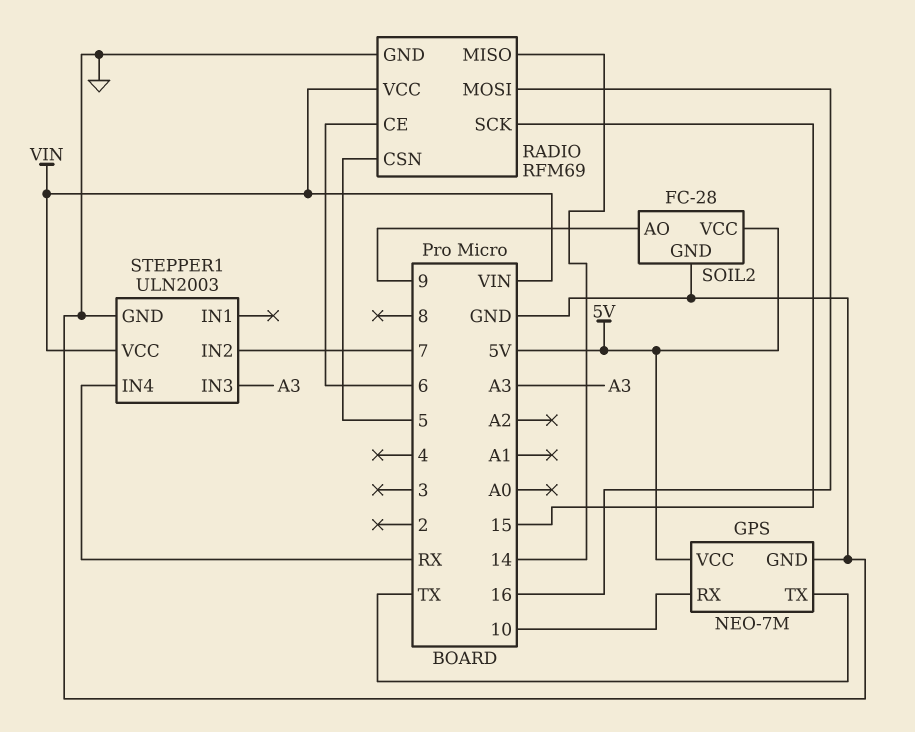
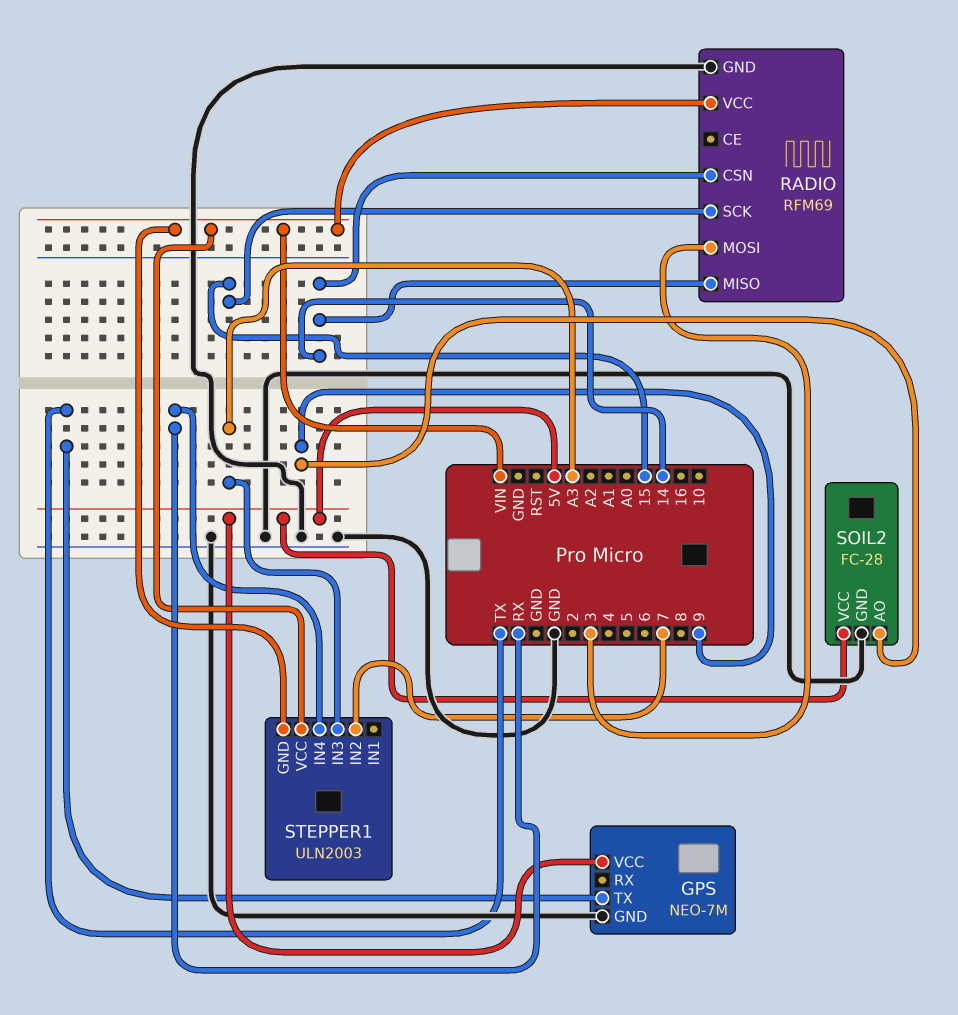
GPS pin RX: 10 -> none
RADIO pin CE: 6 -> none
RADIO pin CSN: 5 -> 14
RADIO pin MOSI: 16 -> 3
STEPPER1 pin GND: GND -> VIN

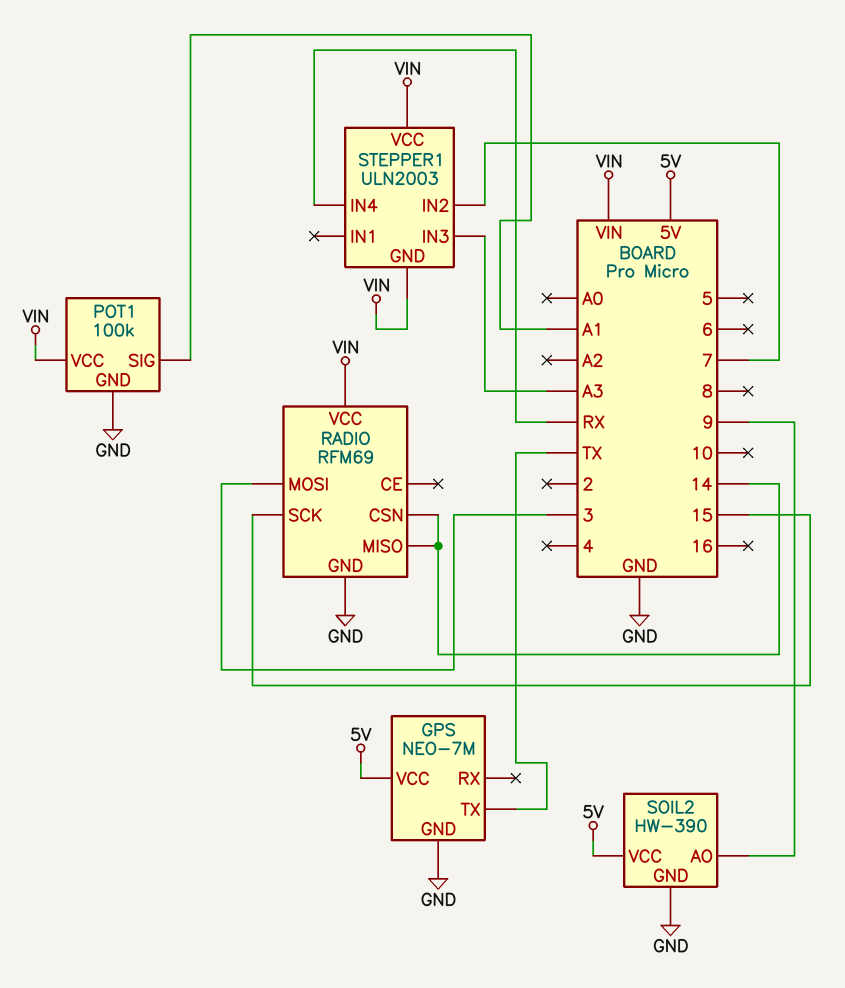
POT1: none -> 100k
POT1 pin GND: none -> GND
POT1 pin SIG: none -> A1
POT1 pin VCC: none -> VIN
SOIL2: FC-28 -> HW-390

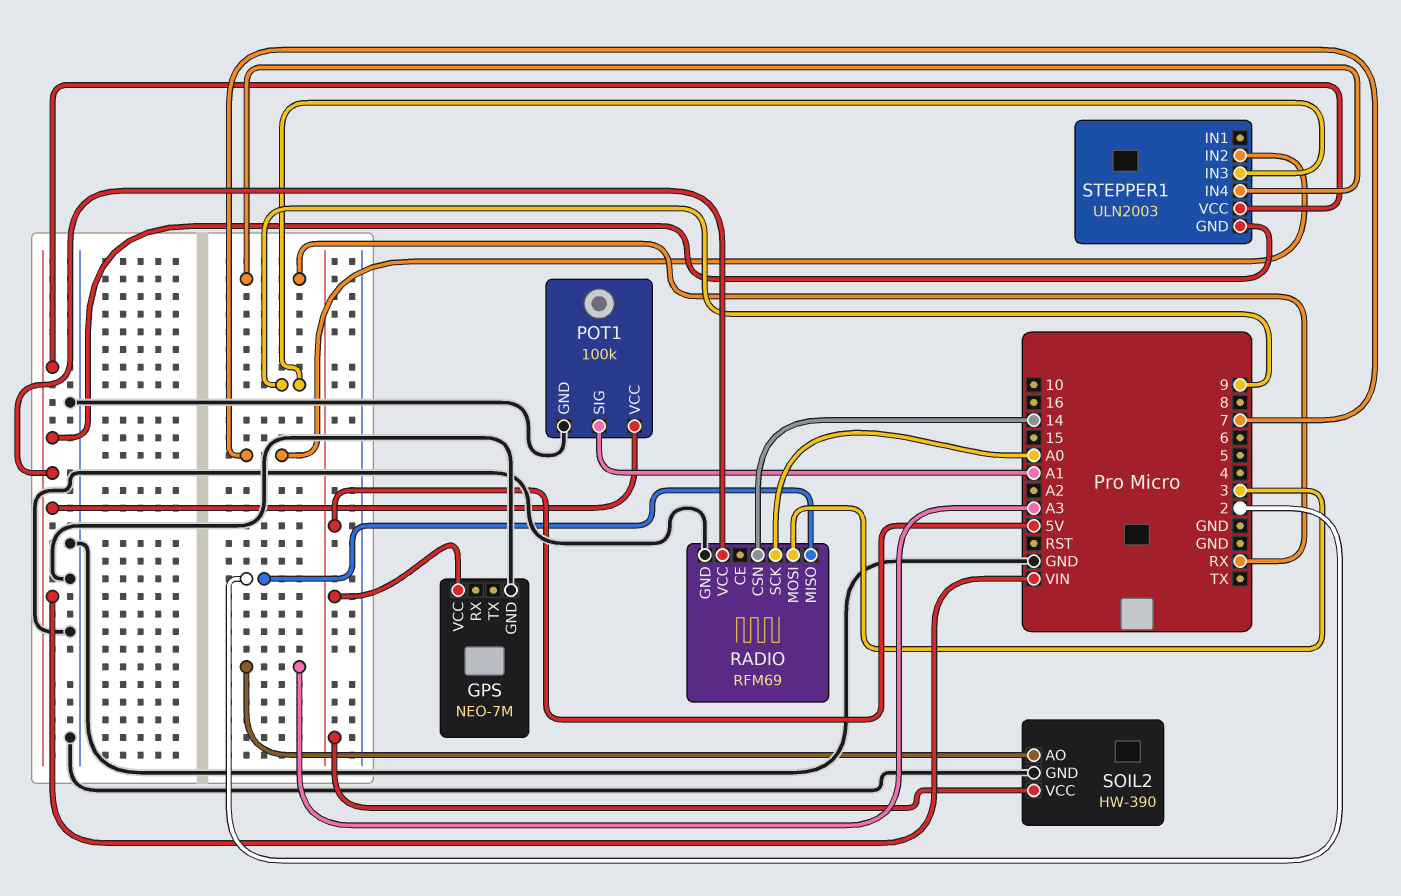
GPS pin TX: TX -> none
RADIO pin MISO: 14 -> 2
RADIO pin SCK: 15 -> A0
SOIL2 pin AO: 9 -> A3
STEPPER1 pin IN3: A3 -> 9

